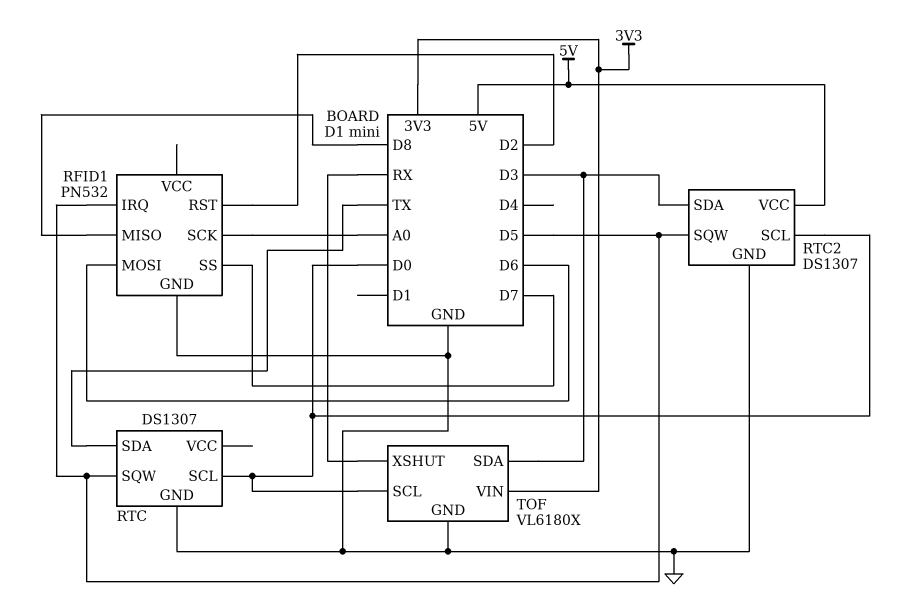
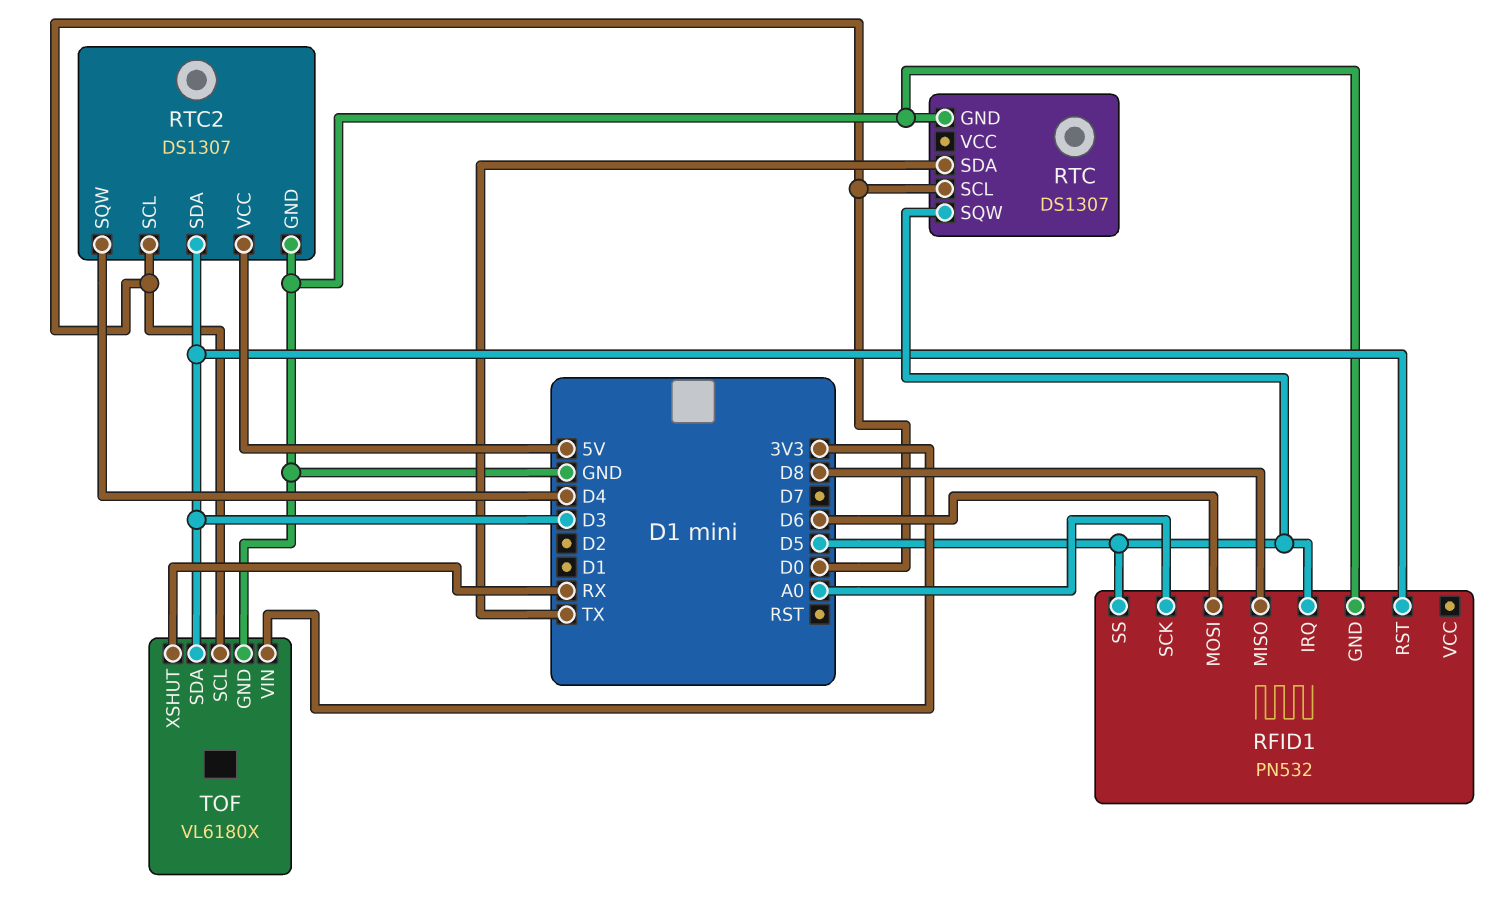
RFID1 pin RST: D2 -> D3
RFID1 pin SS: D7 -> D5
RTC2 pin SQW: D5 -> D4

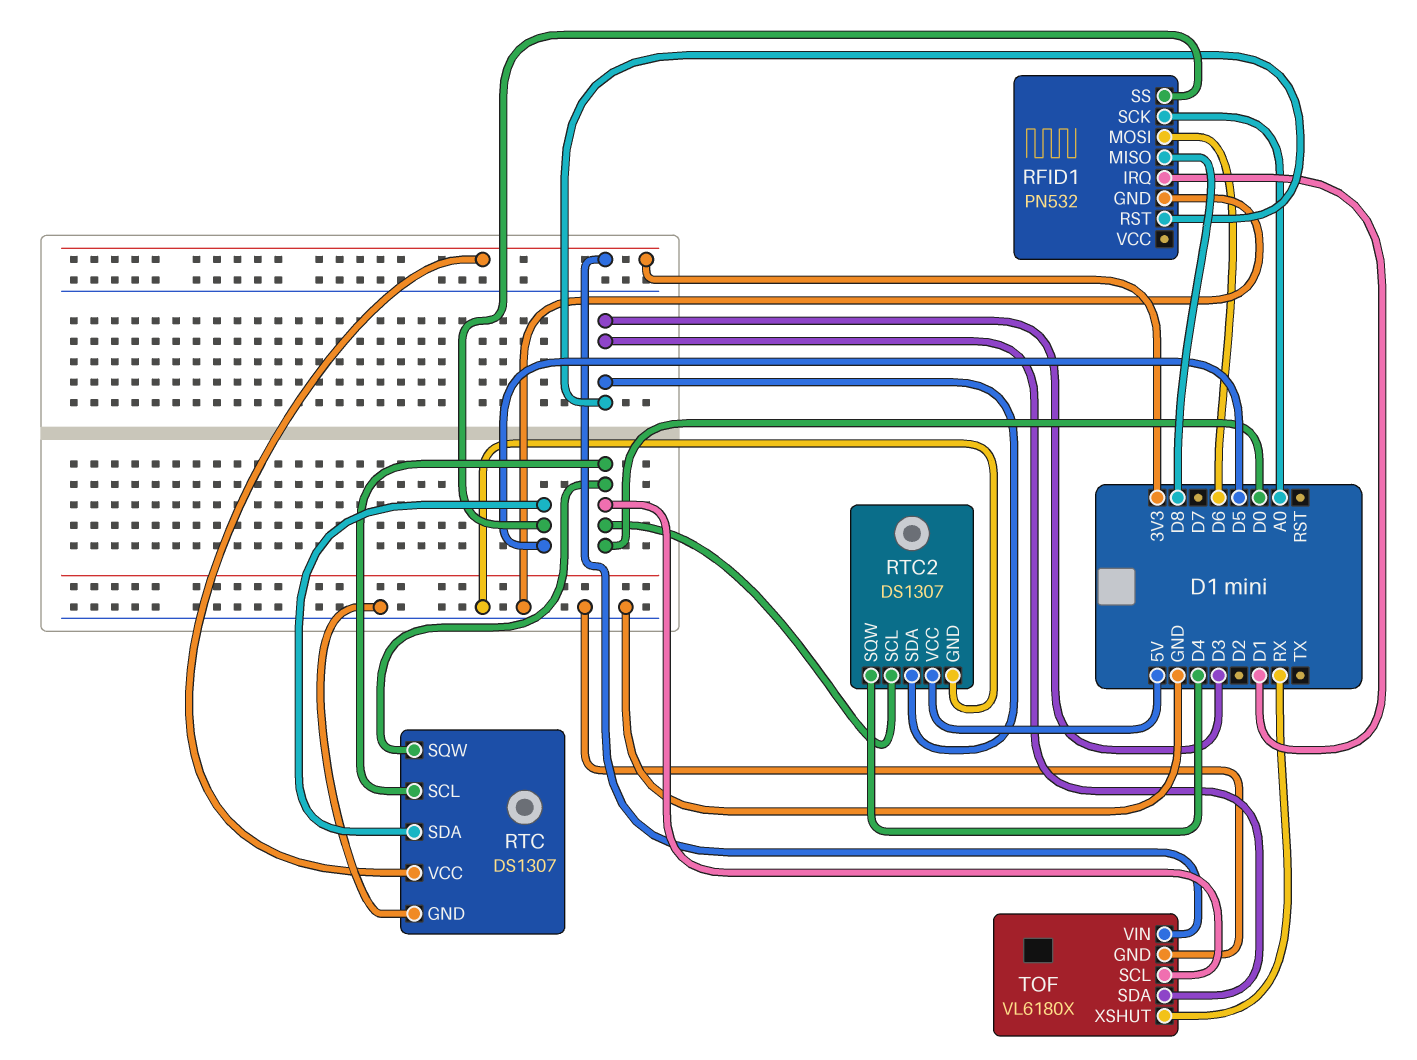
RFID1 pin IRQ: D5 -> D1
RTC pin SDA: TX -> D5
RTC pin SQW: D5 -> D0
RTC pin VCC: none -> 3V3

